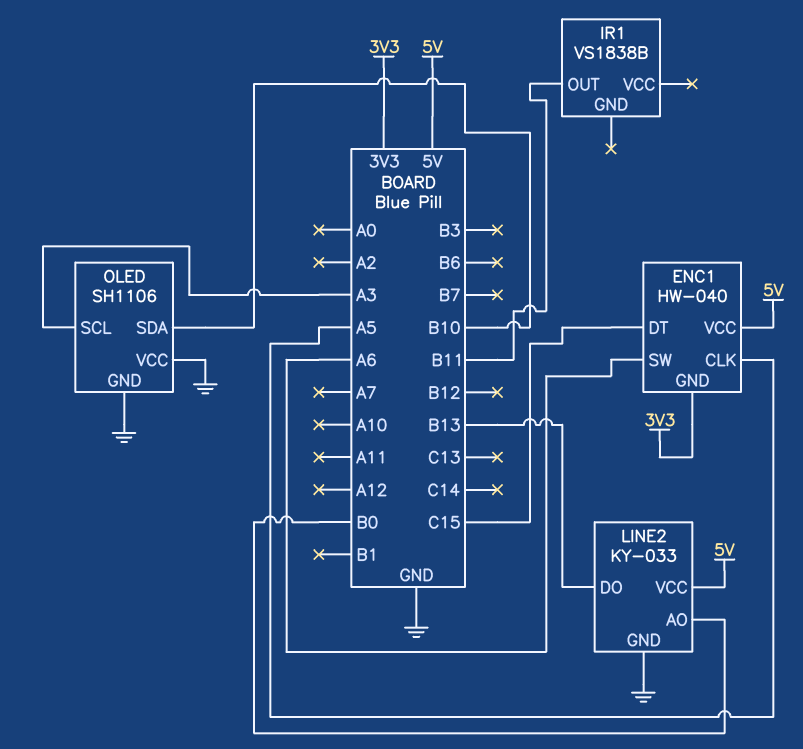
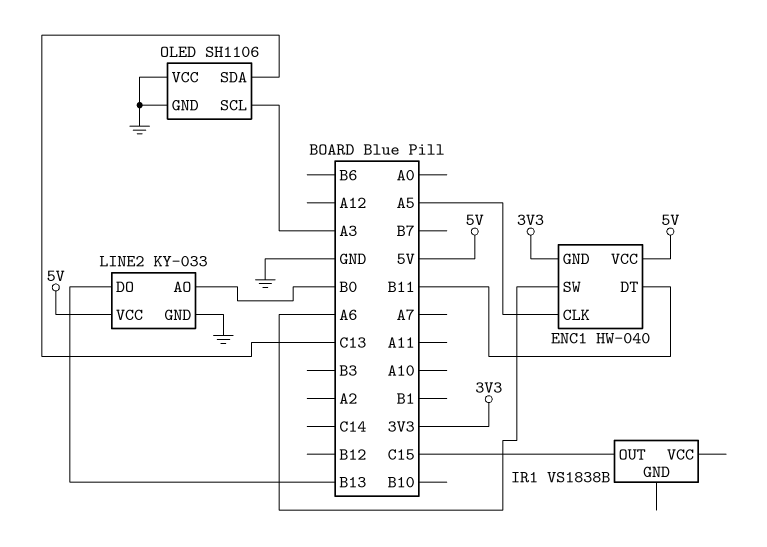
ENC1 pin DT: C15 -> B11
IR1 pin OUT: B11 -> C15
OLED pin SDA: B10 -> C13

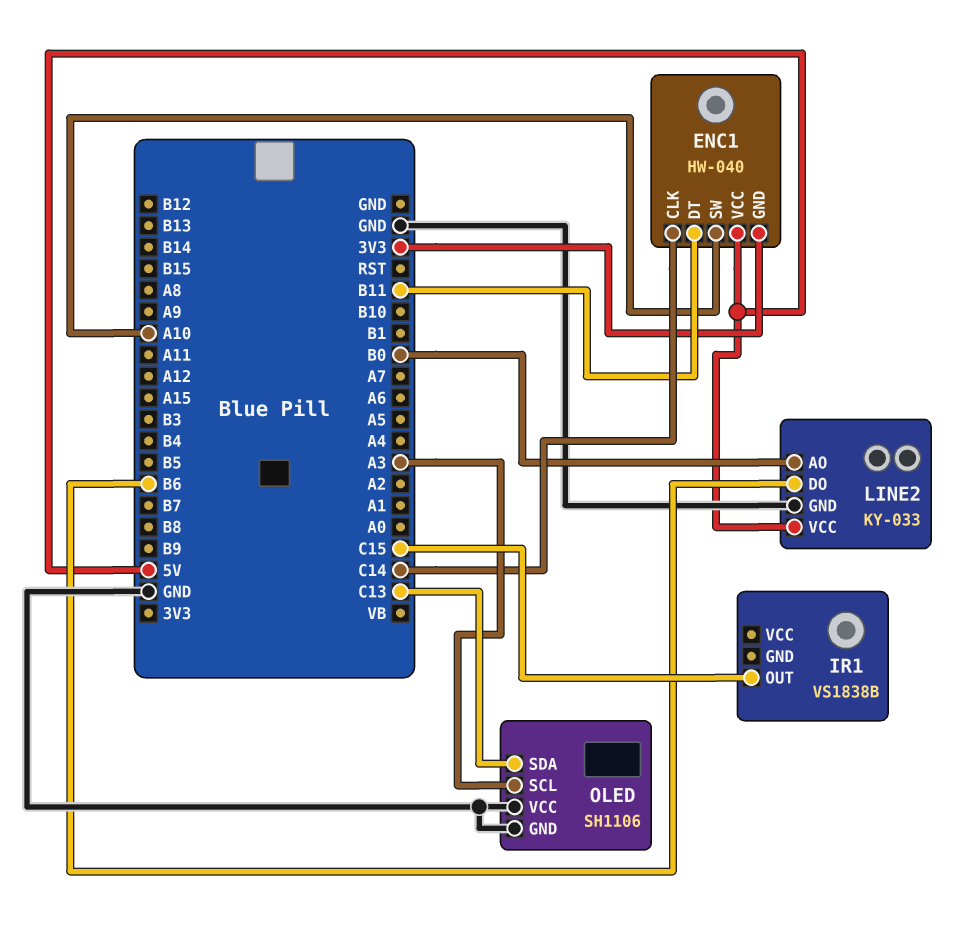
ENC1 pin CLK: A5 -> C14
ENC1 pin SW: A6 -> A10
LINE2 pin DO: B13 -> B6

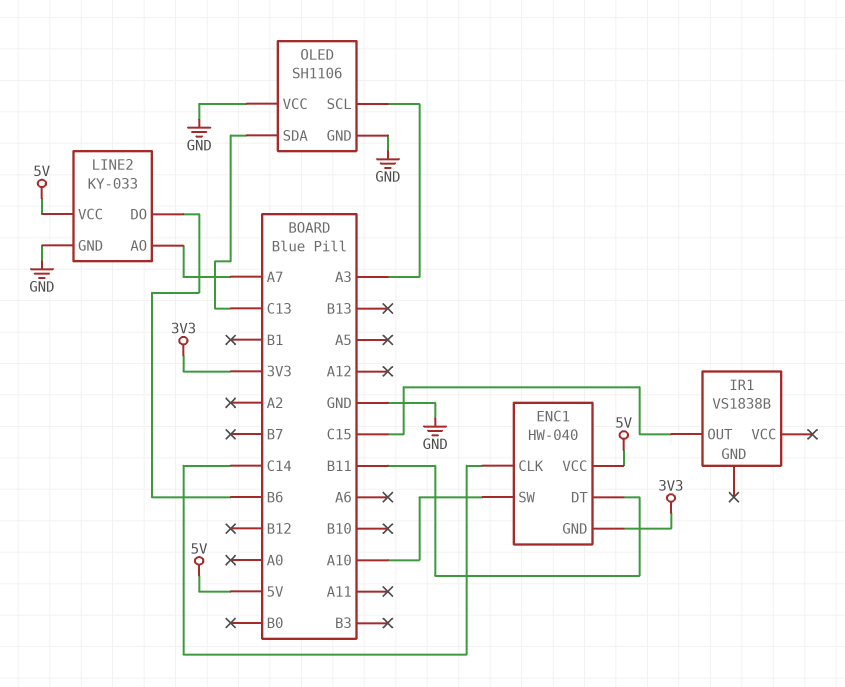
LINE2 pin AO: B0 -> A7

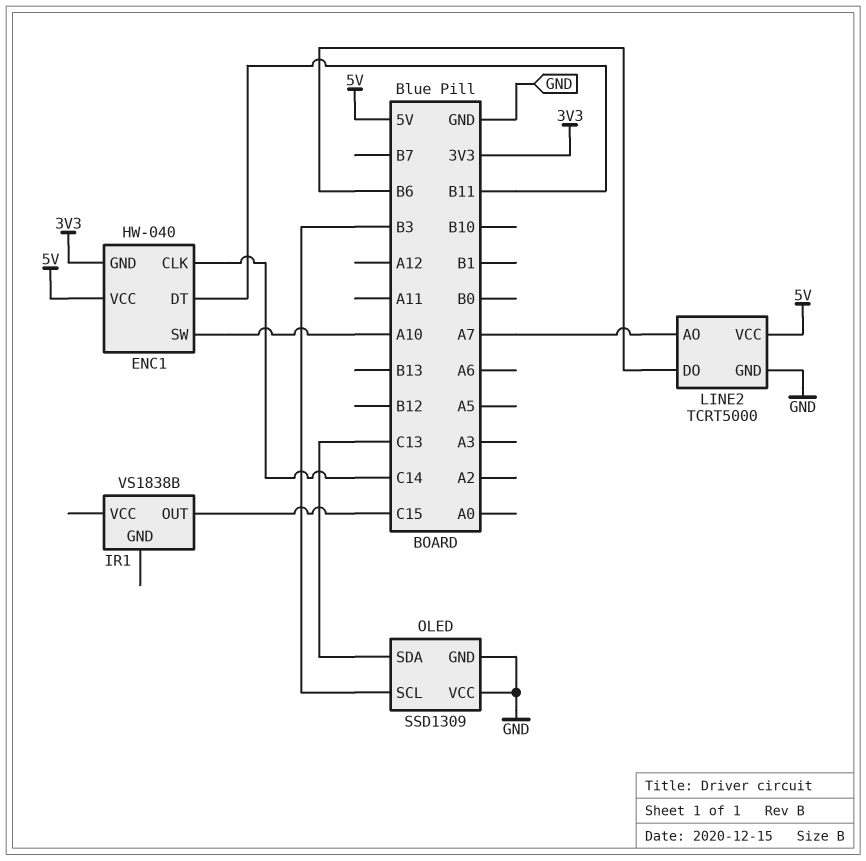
LINE2: KY-033 -> TCRT5000
OLED: SH1106 -> SSD1309
OLED pin SCL: A3 -> B3

